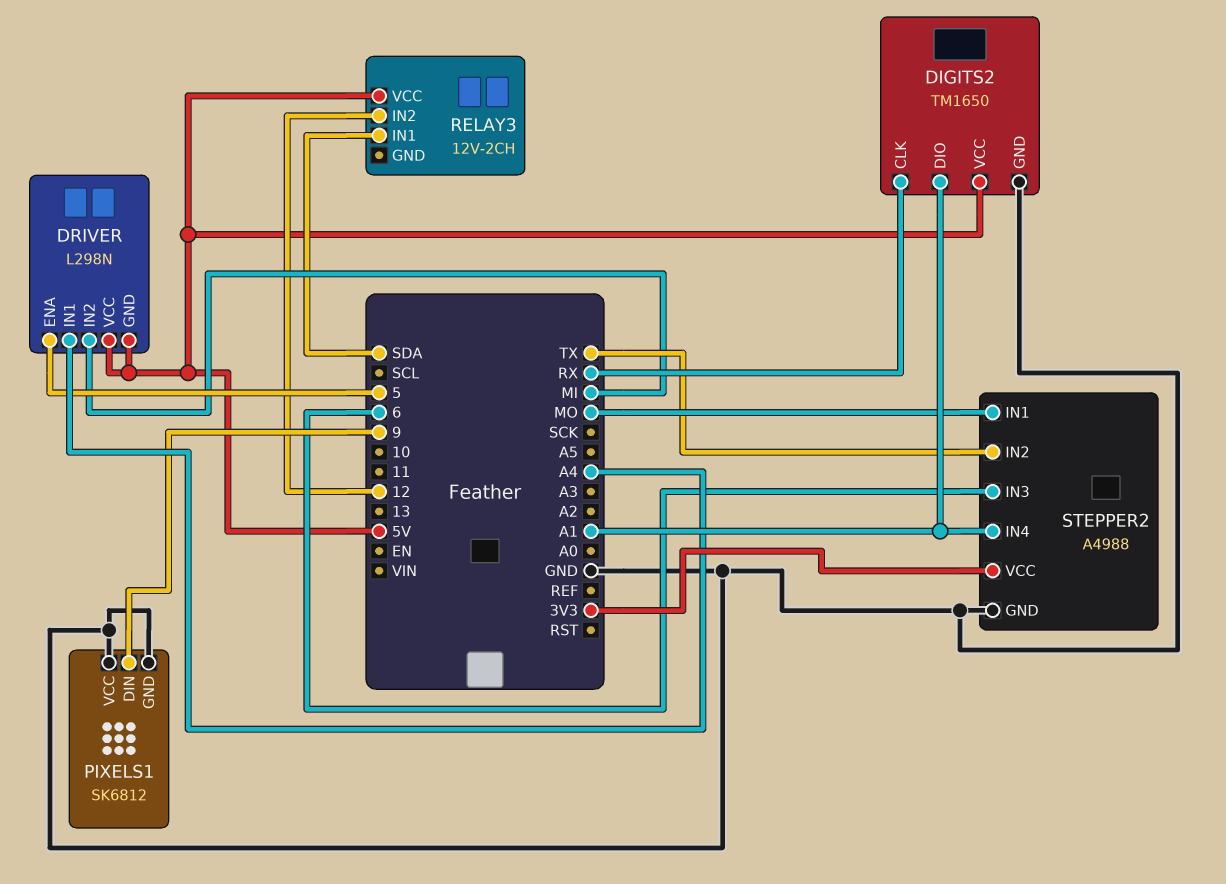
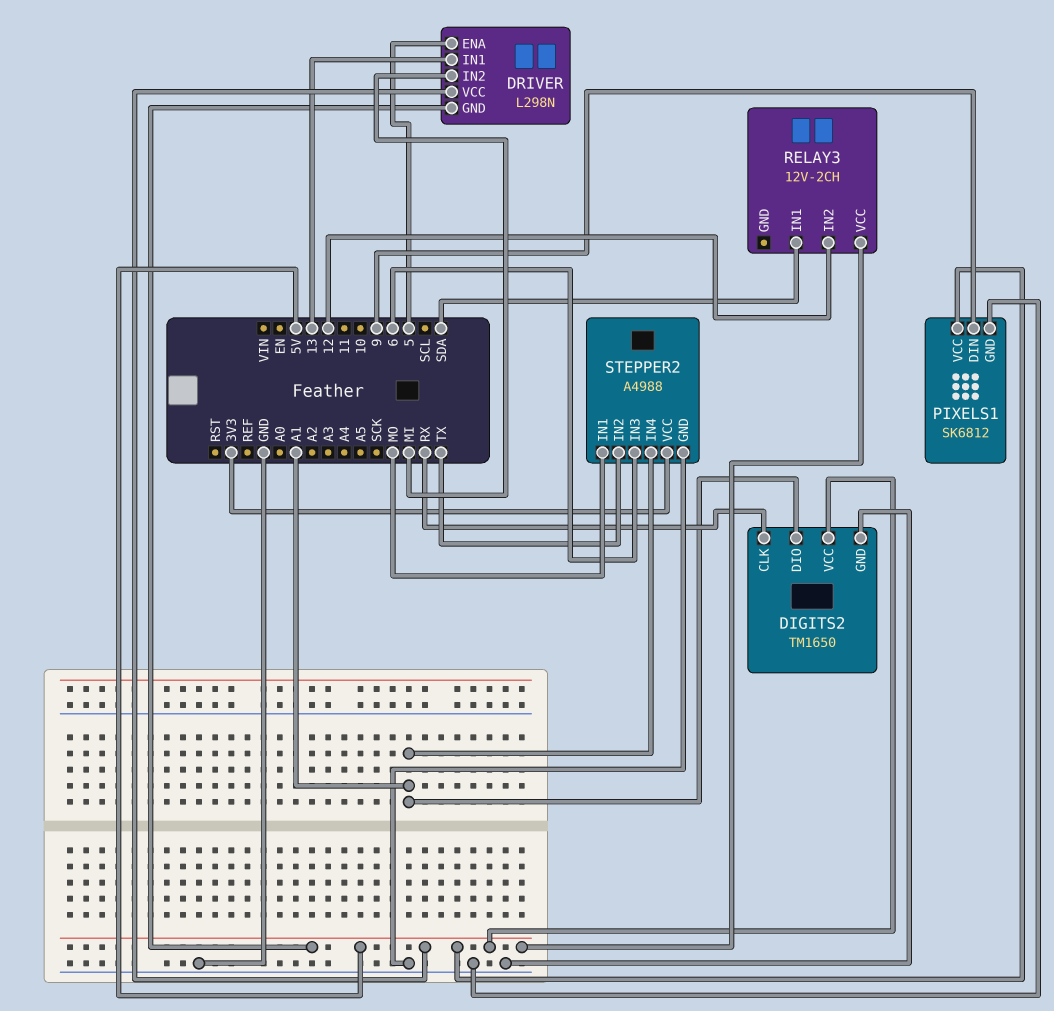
DRIVER pin IN1: A4 -> 13
PIXELS1 pin VCC: GND -> 5V

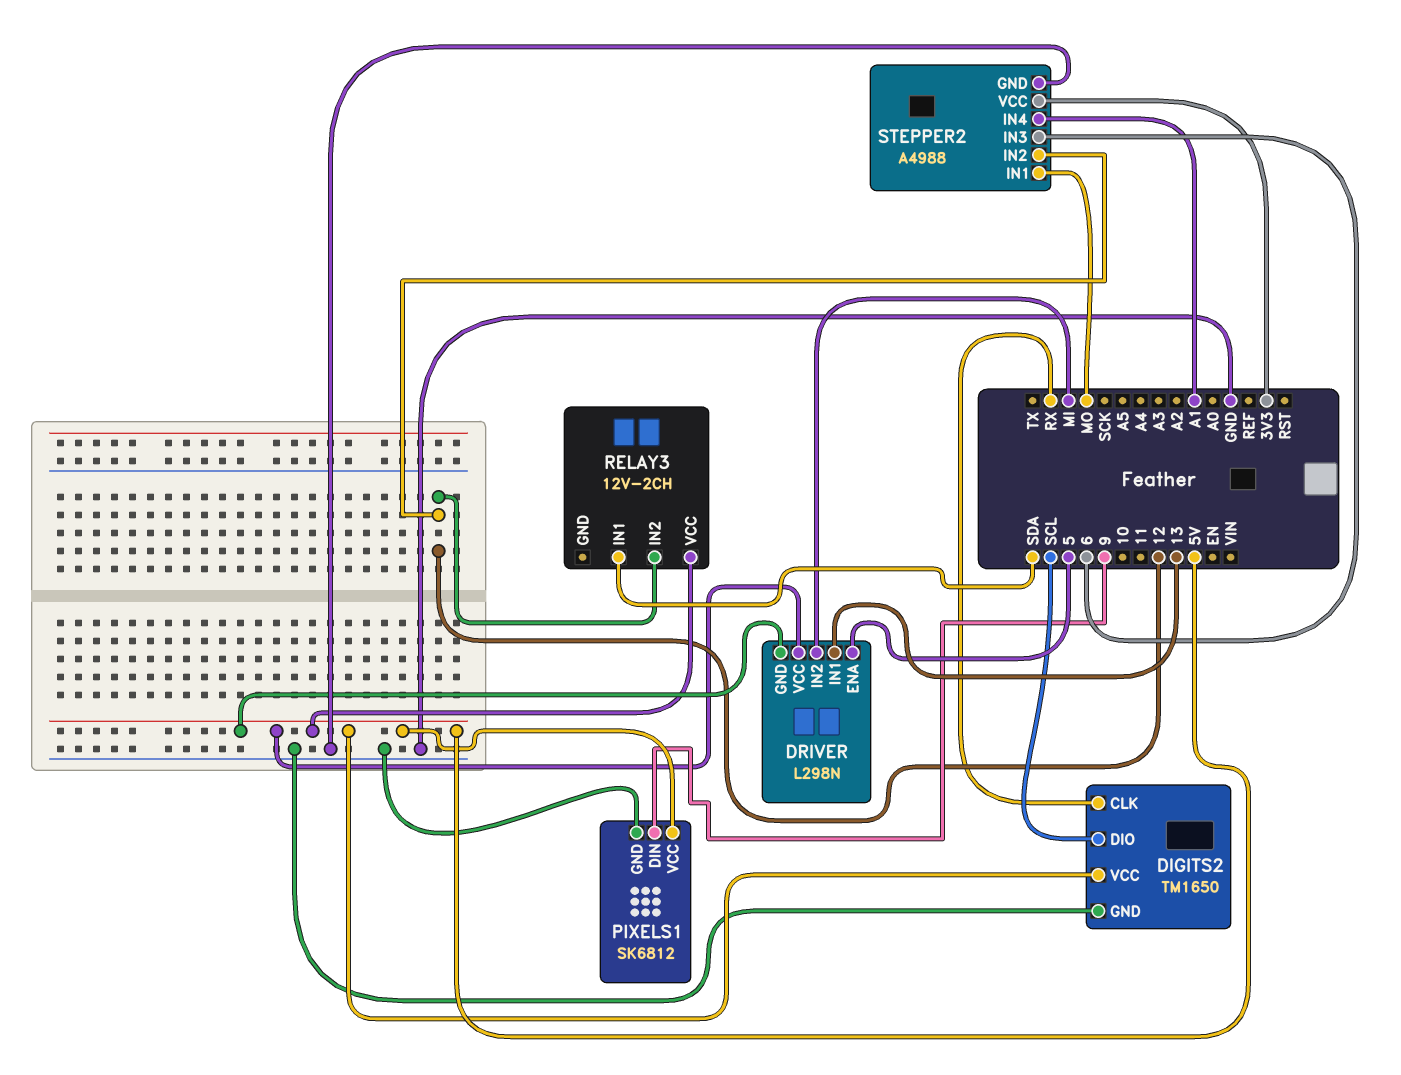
DIGITS2 pin DIO: A1 -> SCL
STEPPER2 pin IN2: TX -> 12

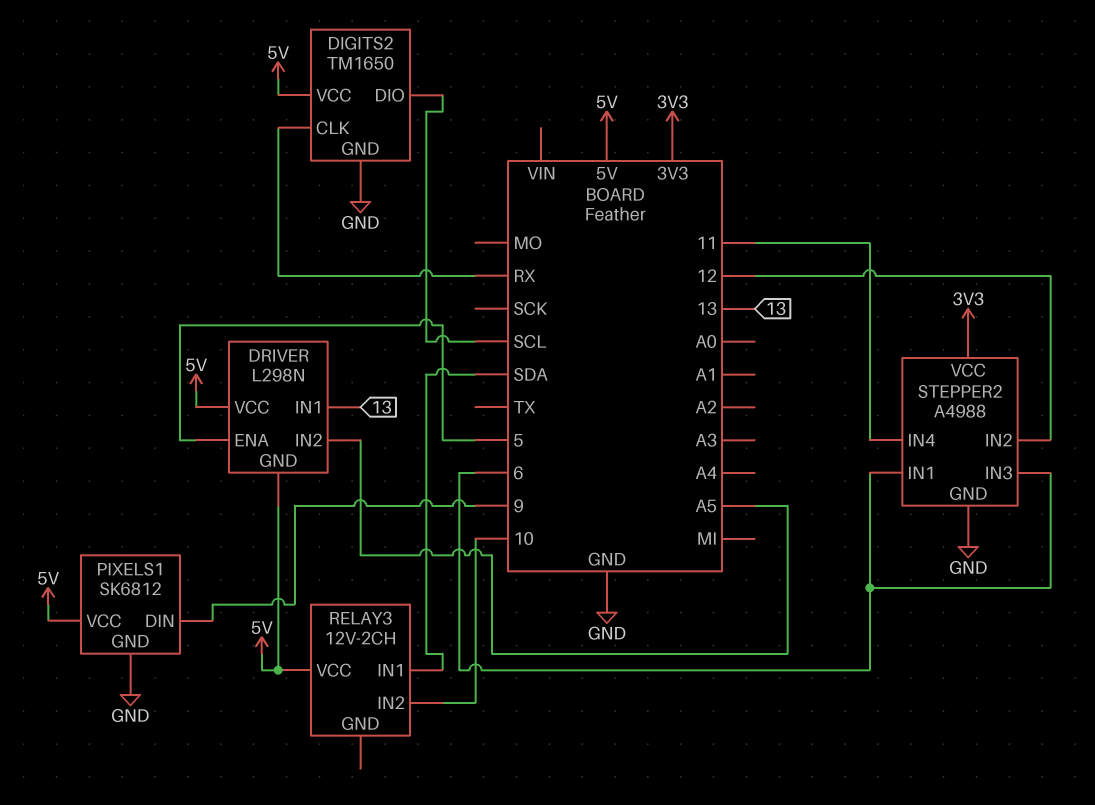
DRIVER pin IN2: MI -> A5
RELAY3 pin IN2: 12 -> 10
STEPPER2 pin IN1: MO -> 6
STEPPER2 pin IN4: A1 -> 11

